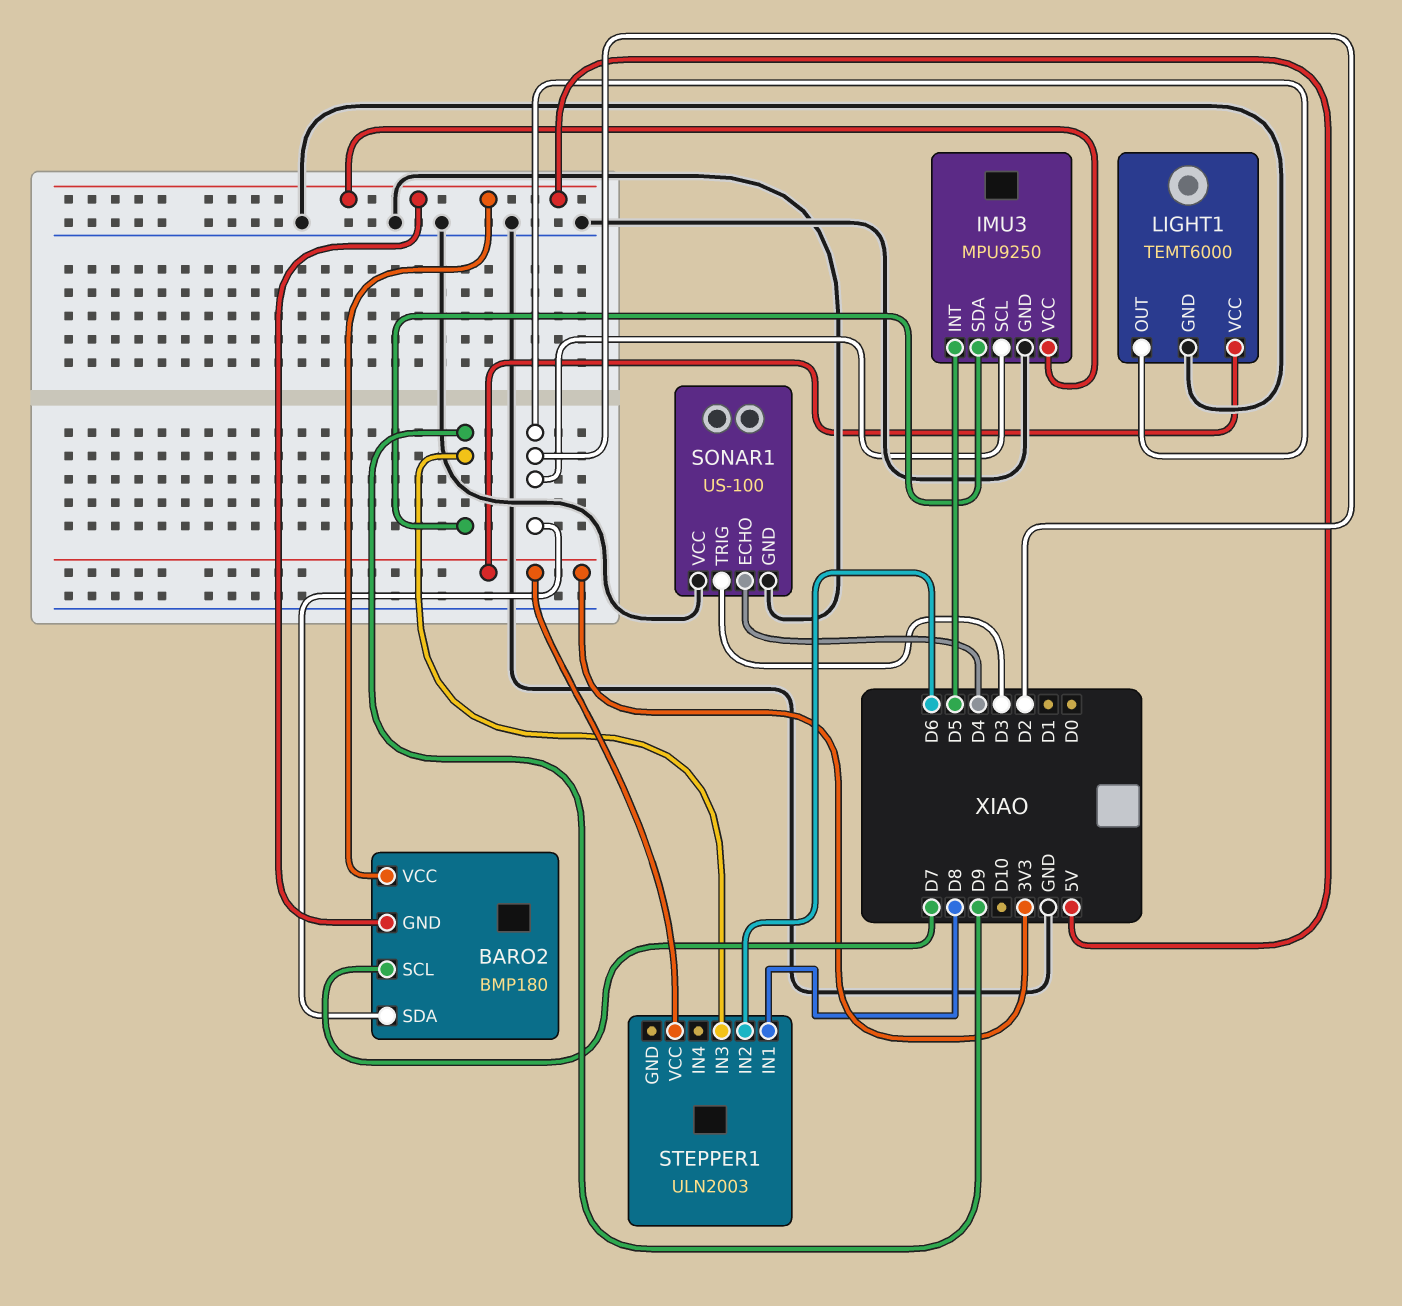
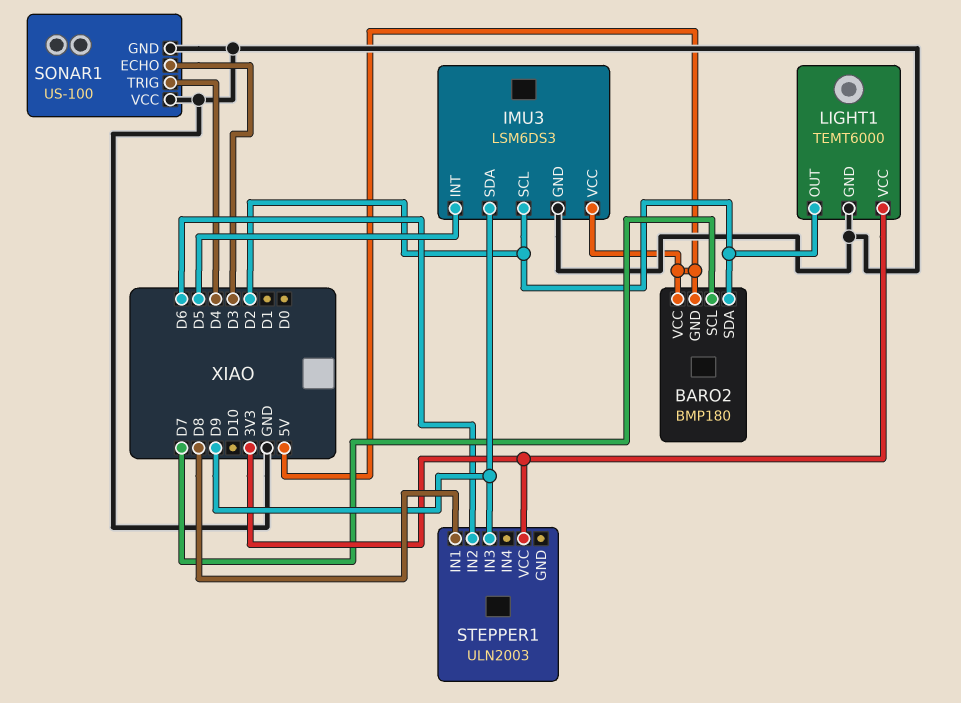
IMU3: MPU9250 -> LSM6DS3
SONAR1 pin ECHO: D4 -> D3
SONAR1 pin TRIG: D3 -> D4

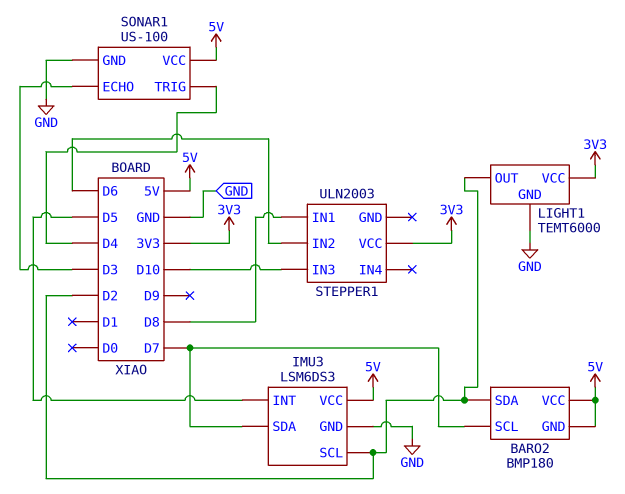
IMU3 pin SDA: D9 -> D7
SONAR1 pin VCC: GND -> 5V
STEPPER1 pin IN3: D9 -> D10

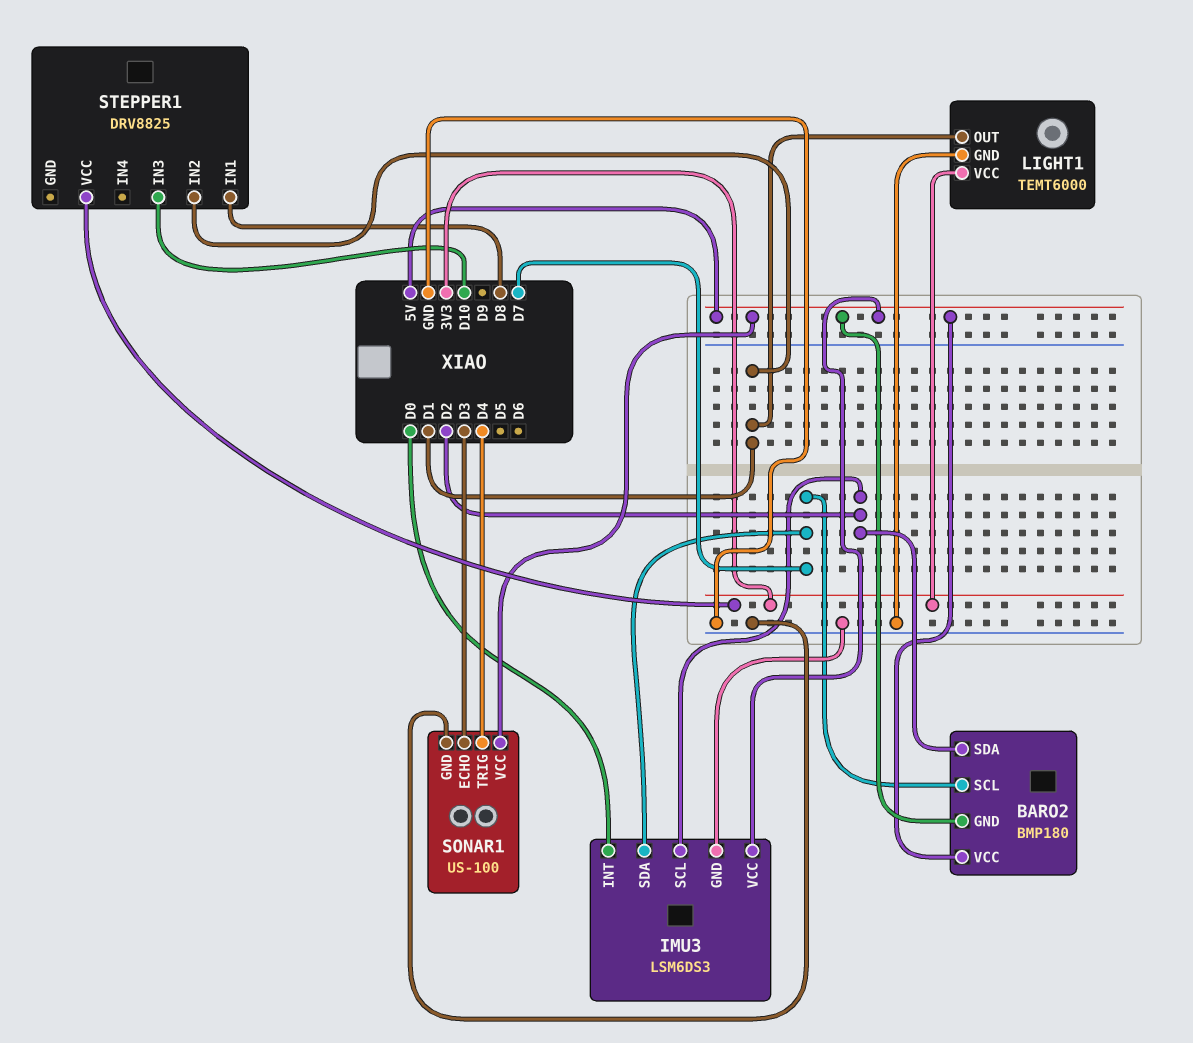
IMU3 pin INT: D5 -> D0
LIGHT1 pin OUT: D2 -> D1
STEPPER1: ULN2003 -> DRV8825
STEPPER1 pin IN2: D6 -> D1

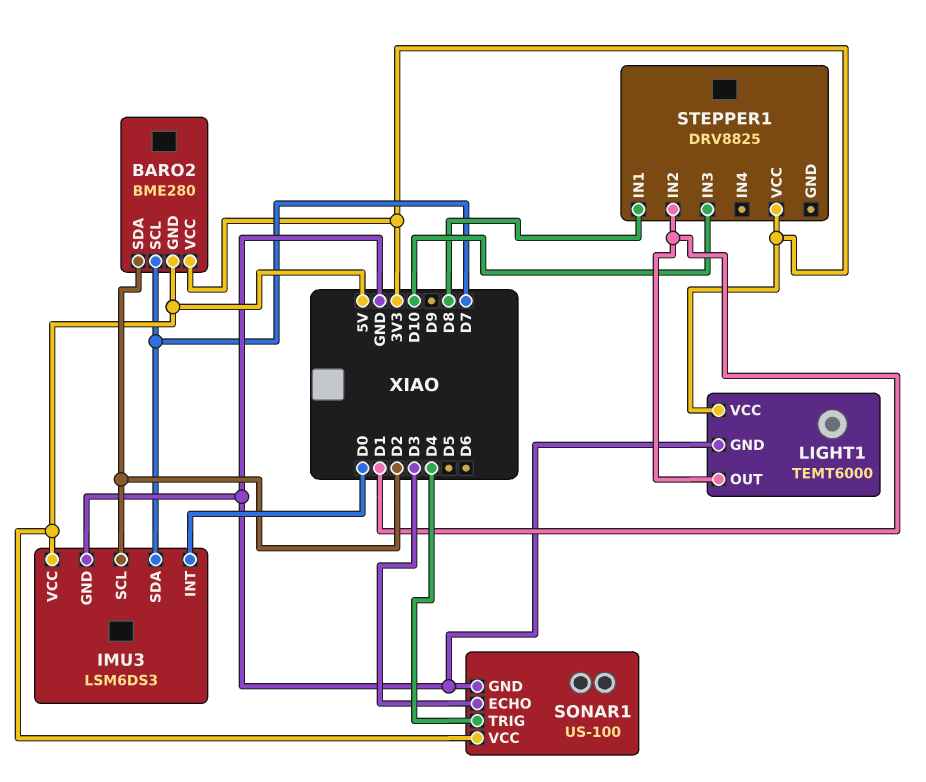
BARO2: BMP180 -> BME280
BARO2 pin VCC: 5V -> 3V3

